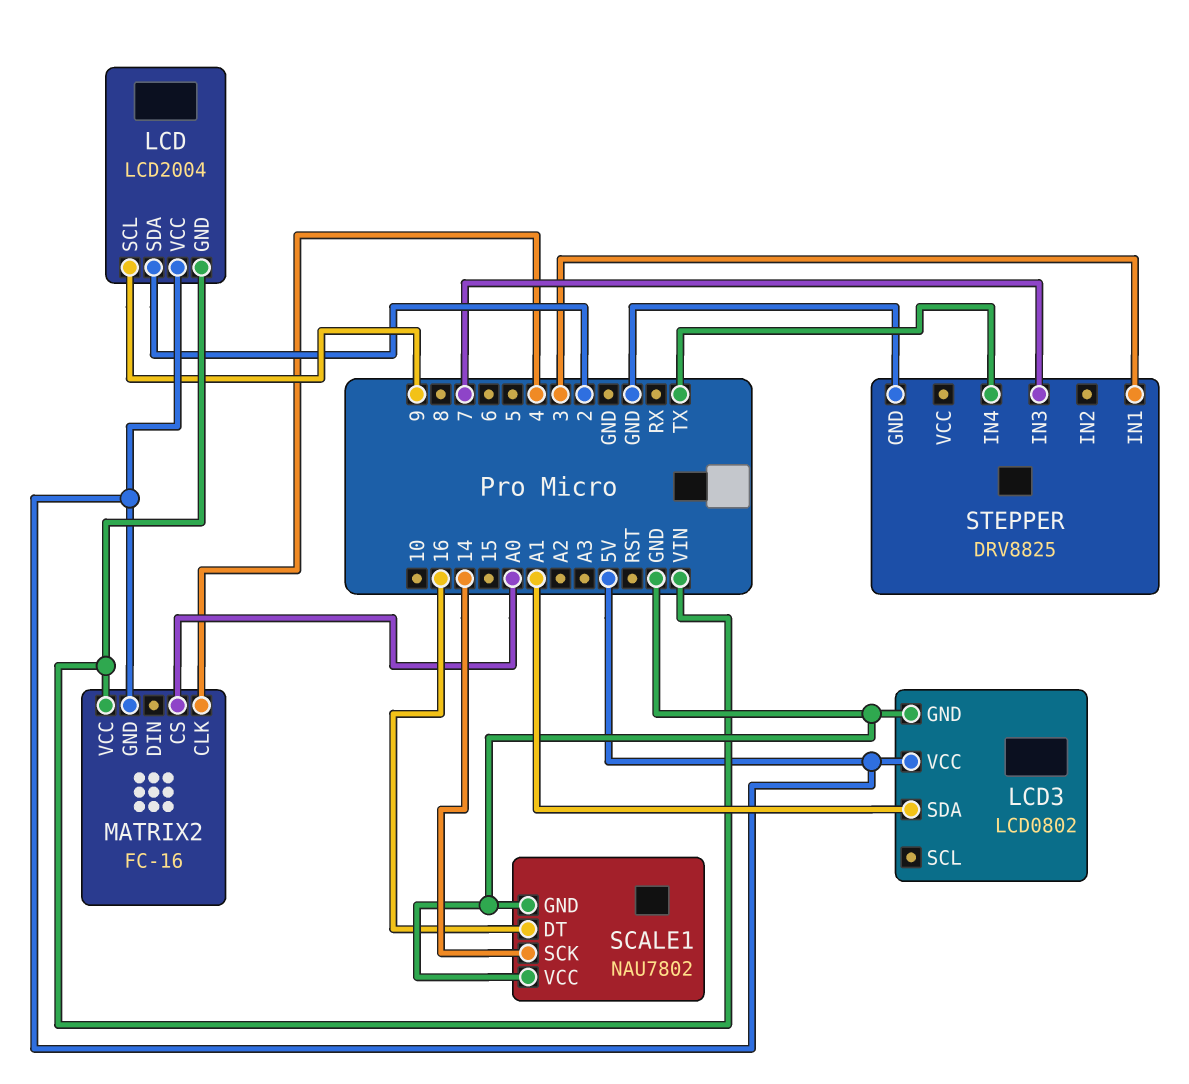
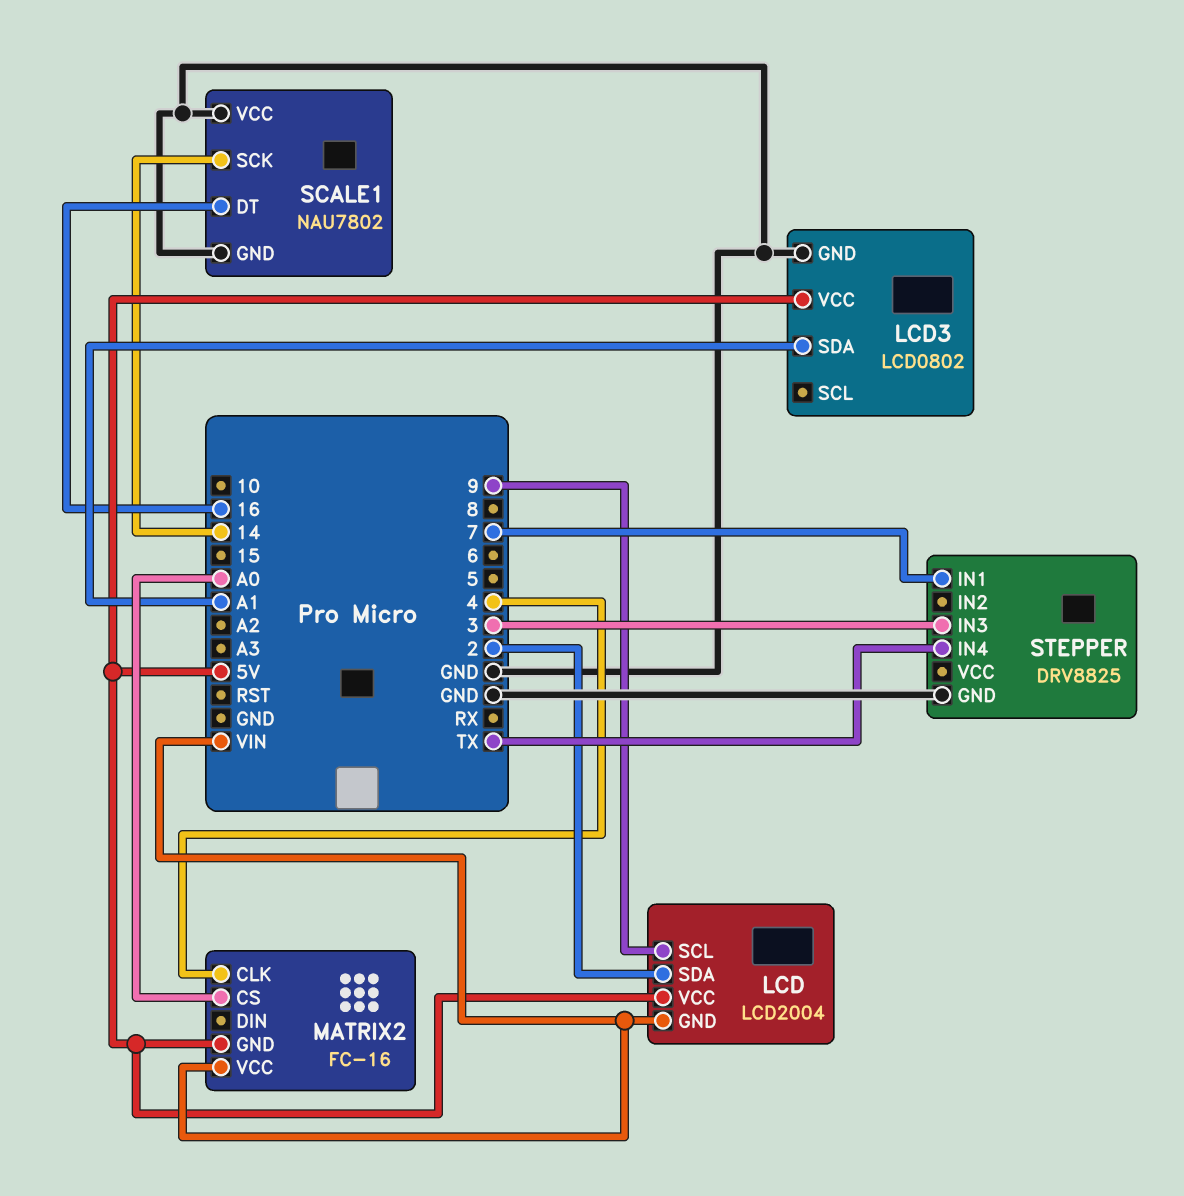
STEPPER pin IN1: 3 -> 7
STEPPER pin IN3: 7 -> 3

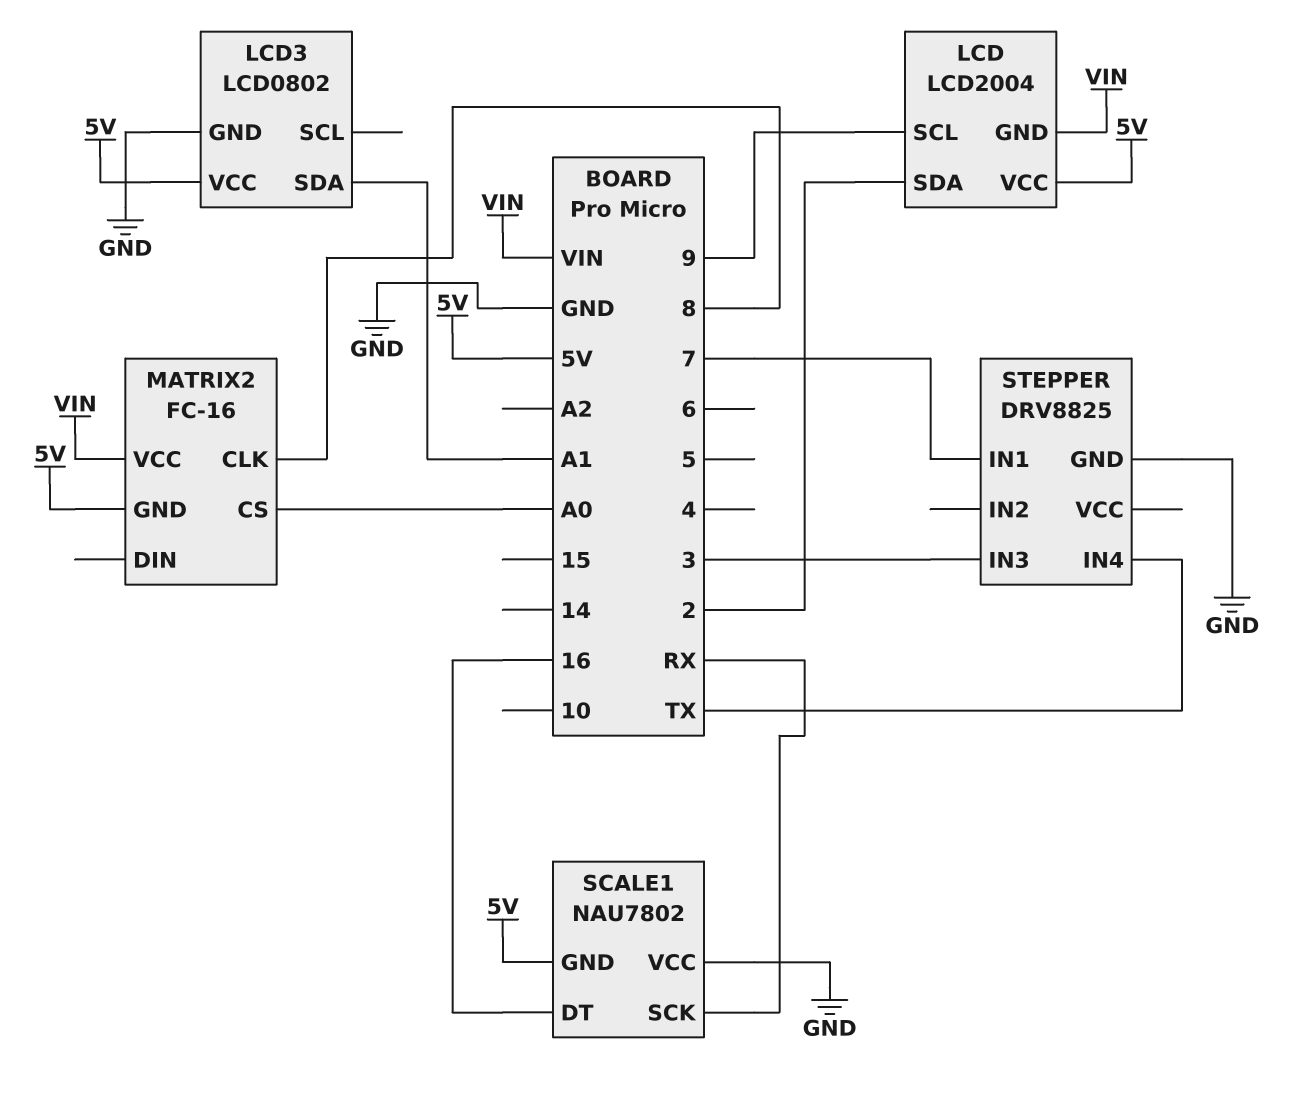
MATRIX2 pin CLK: 4 -> 8
SCALE1 pin GND: GND -> 5V
SCALE1 pin SCK: 14 -> RX

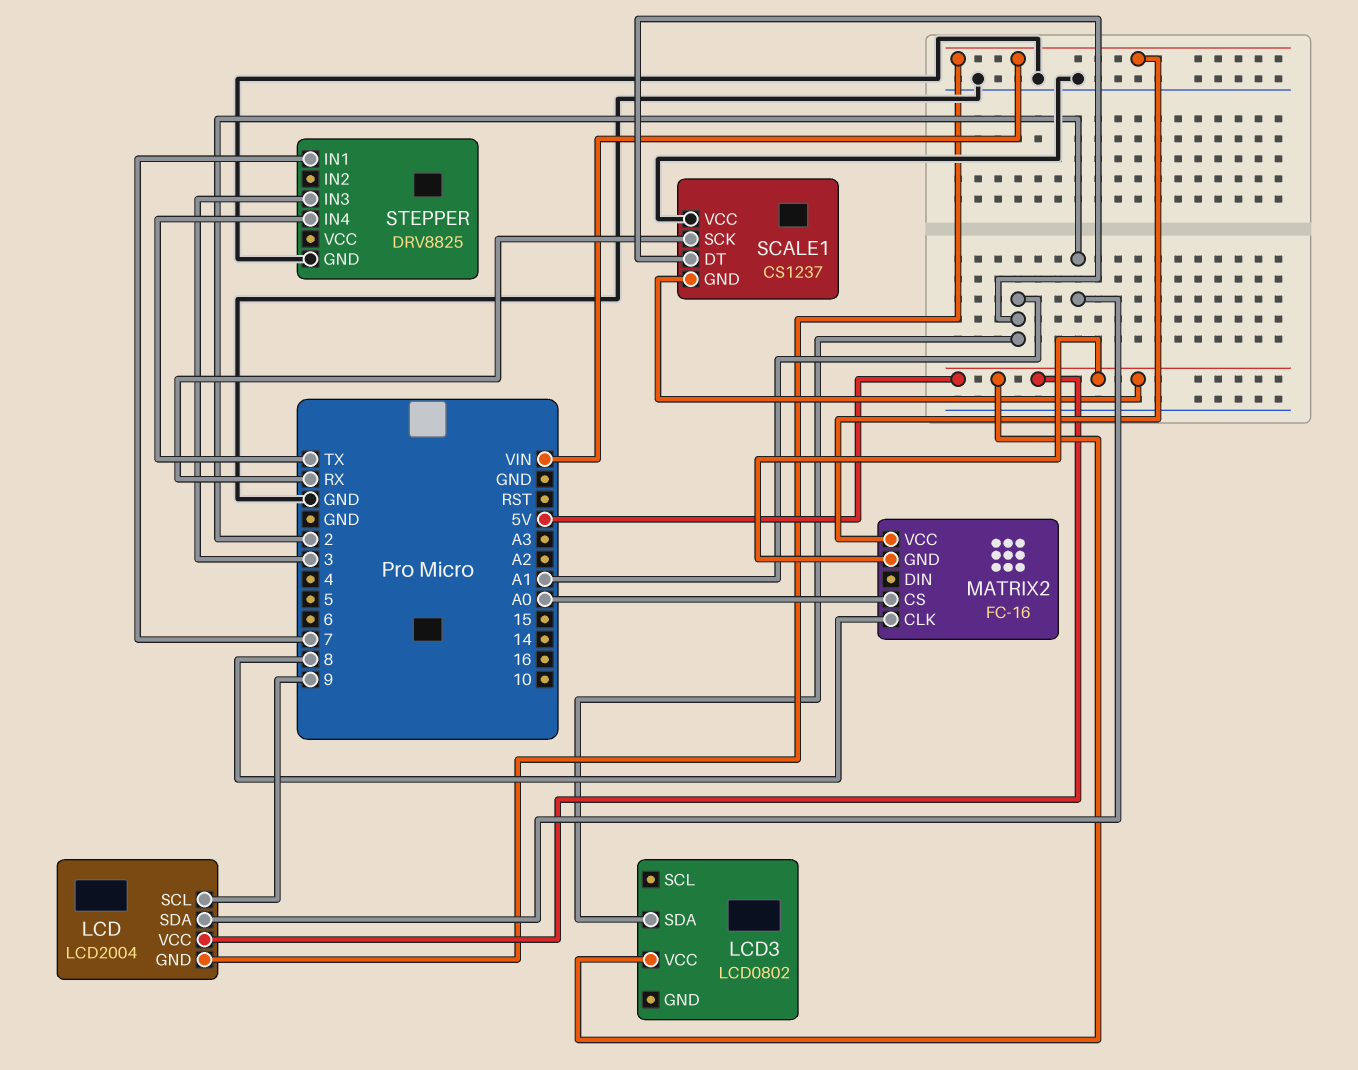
LCD3 pin GND: GND -> none
SCALE1: NAU7802 -> CS1237
SCALE1 pin DT: 16 -> A1

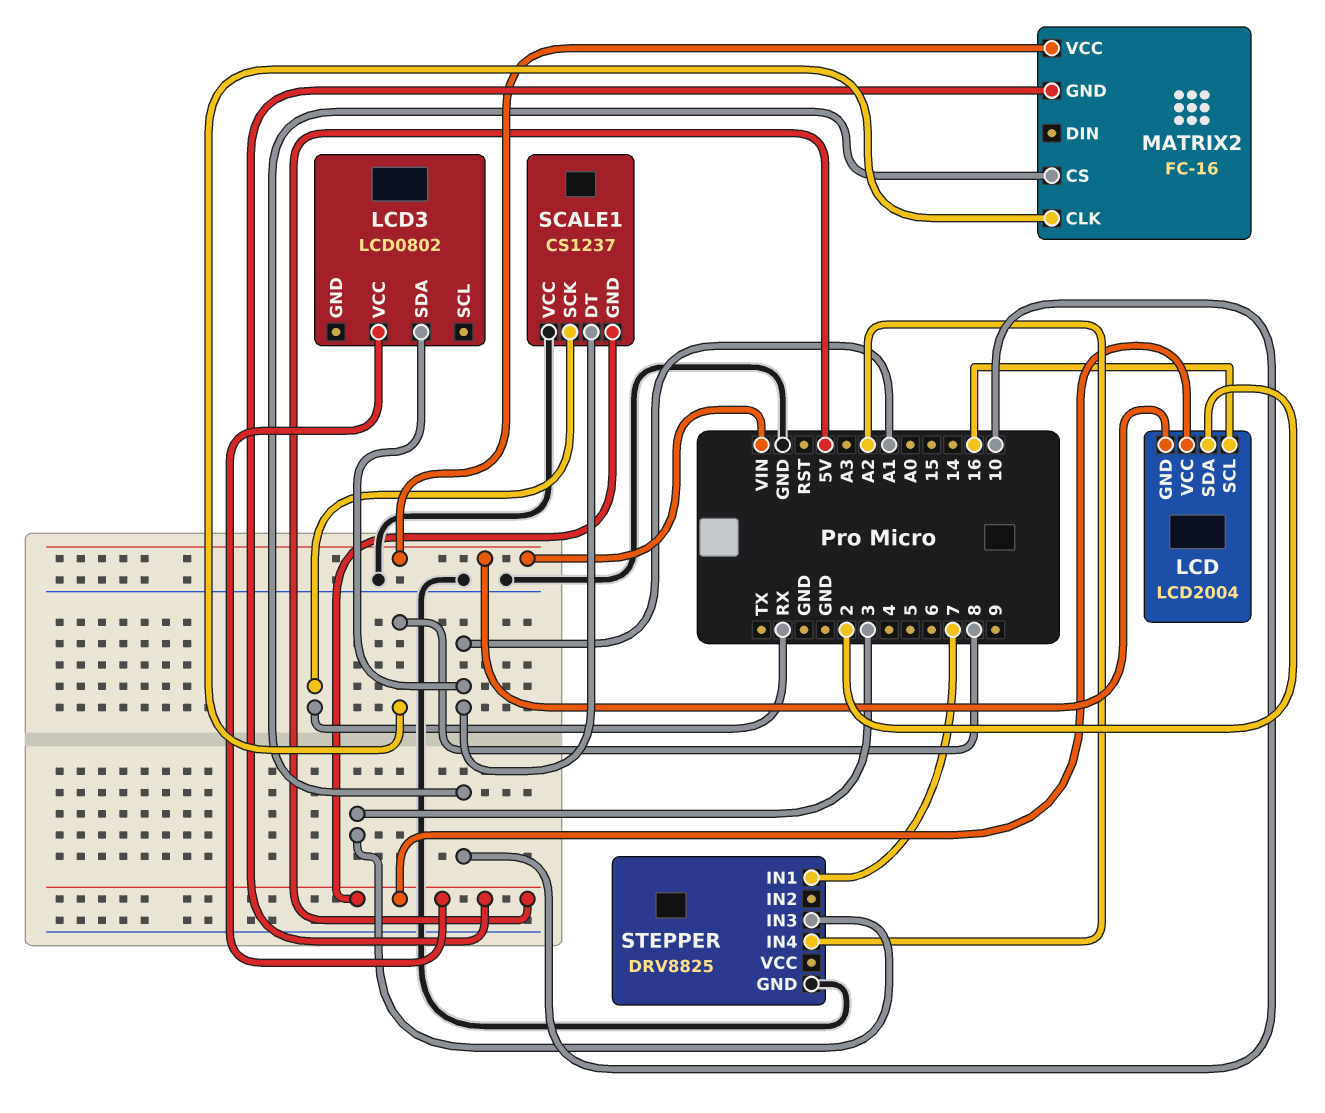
LCD pin SCL: 9 -> 16
MATRIX2 pin CS: A0 -> 10
STEPPER pin IN4: TX -> A2

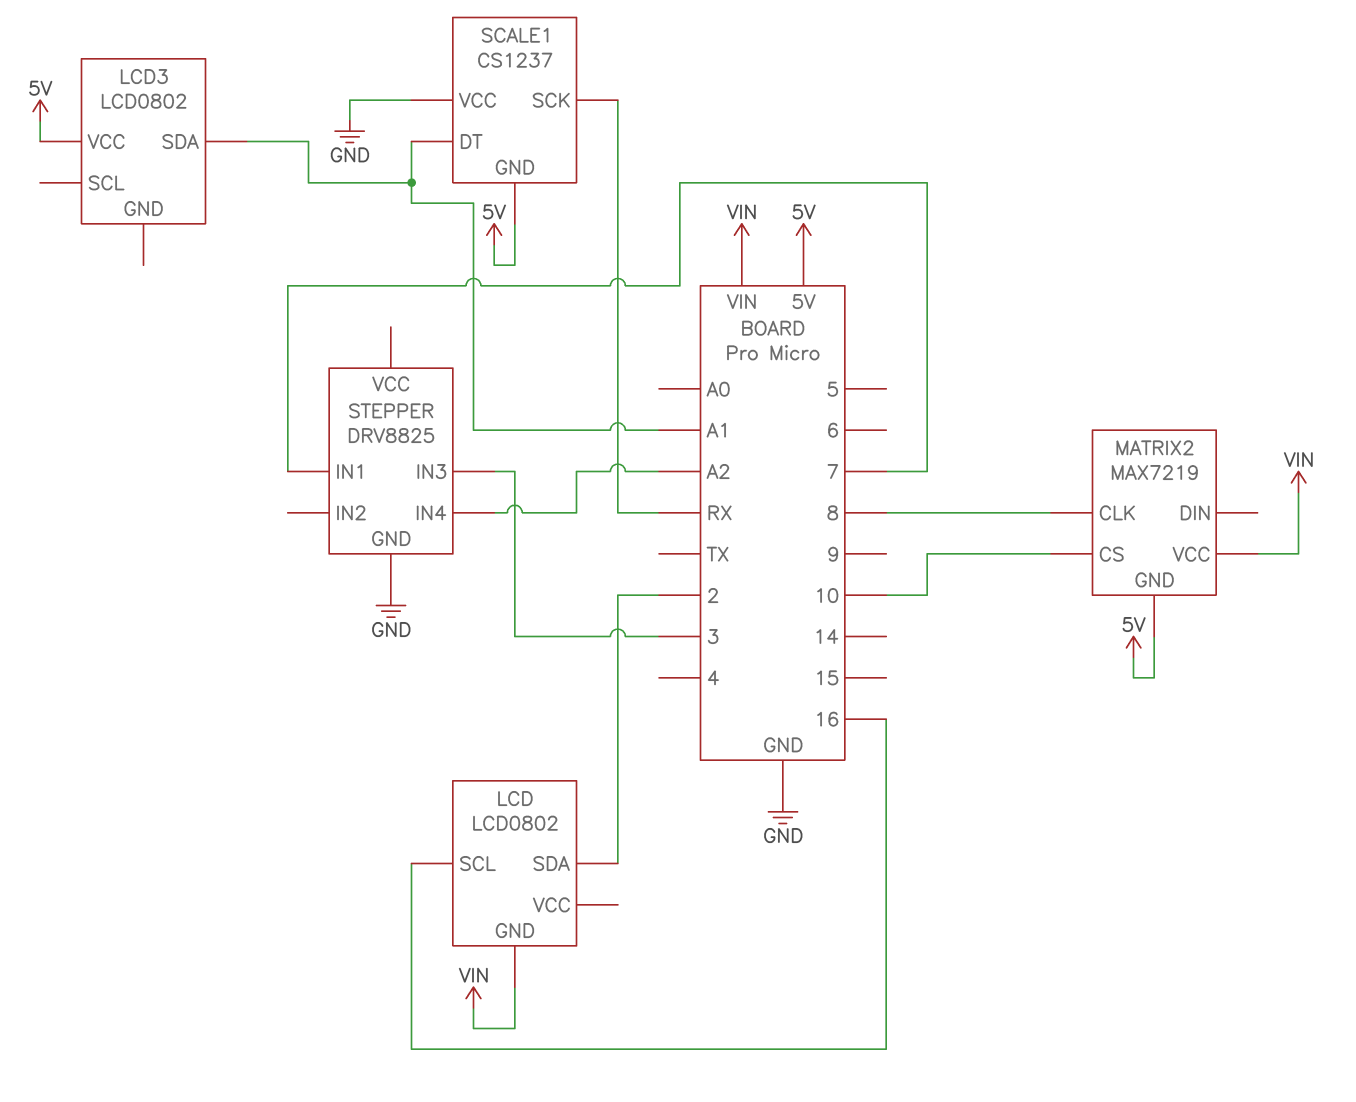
LCD: LCD2004 -> LCD0802
LCD pin VCC: 5V -> none
MATRIX2: FC-16 -> MAX7219

